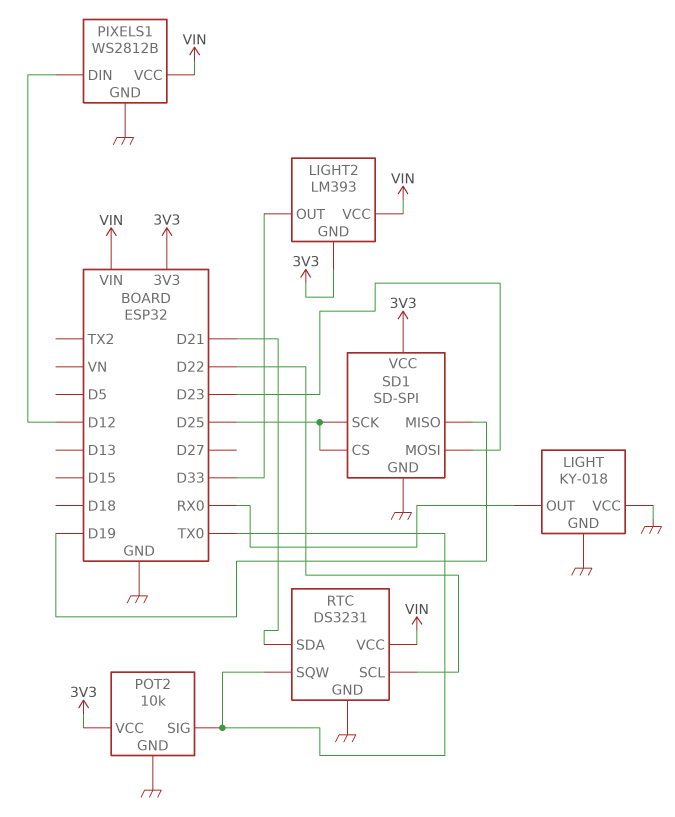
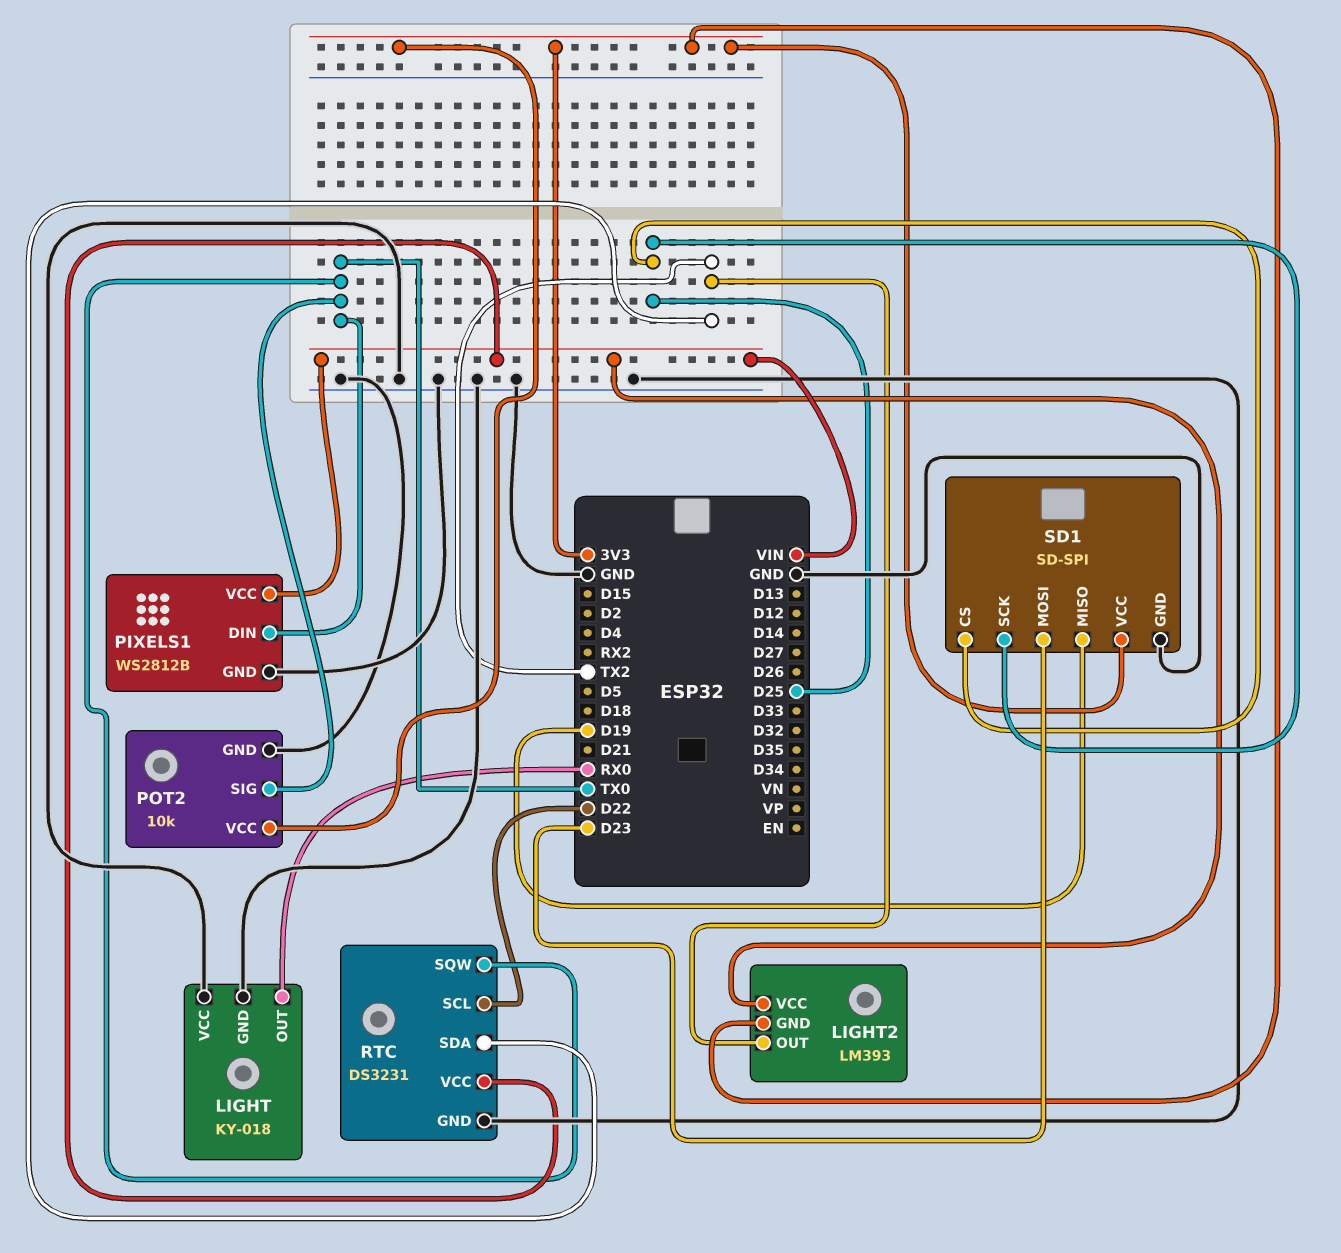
LIGHT2 pin OUT: D33 -> TX2
PIXELS1 pin DIN: D12 -> TX0
RTC pin SDA: D21 -> TX2

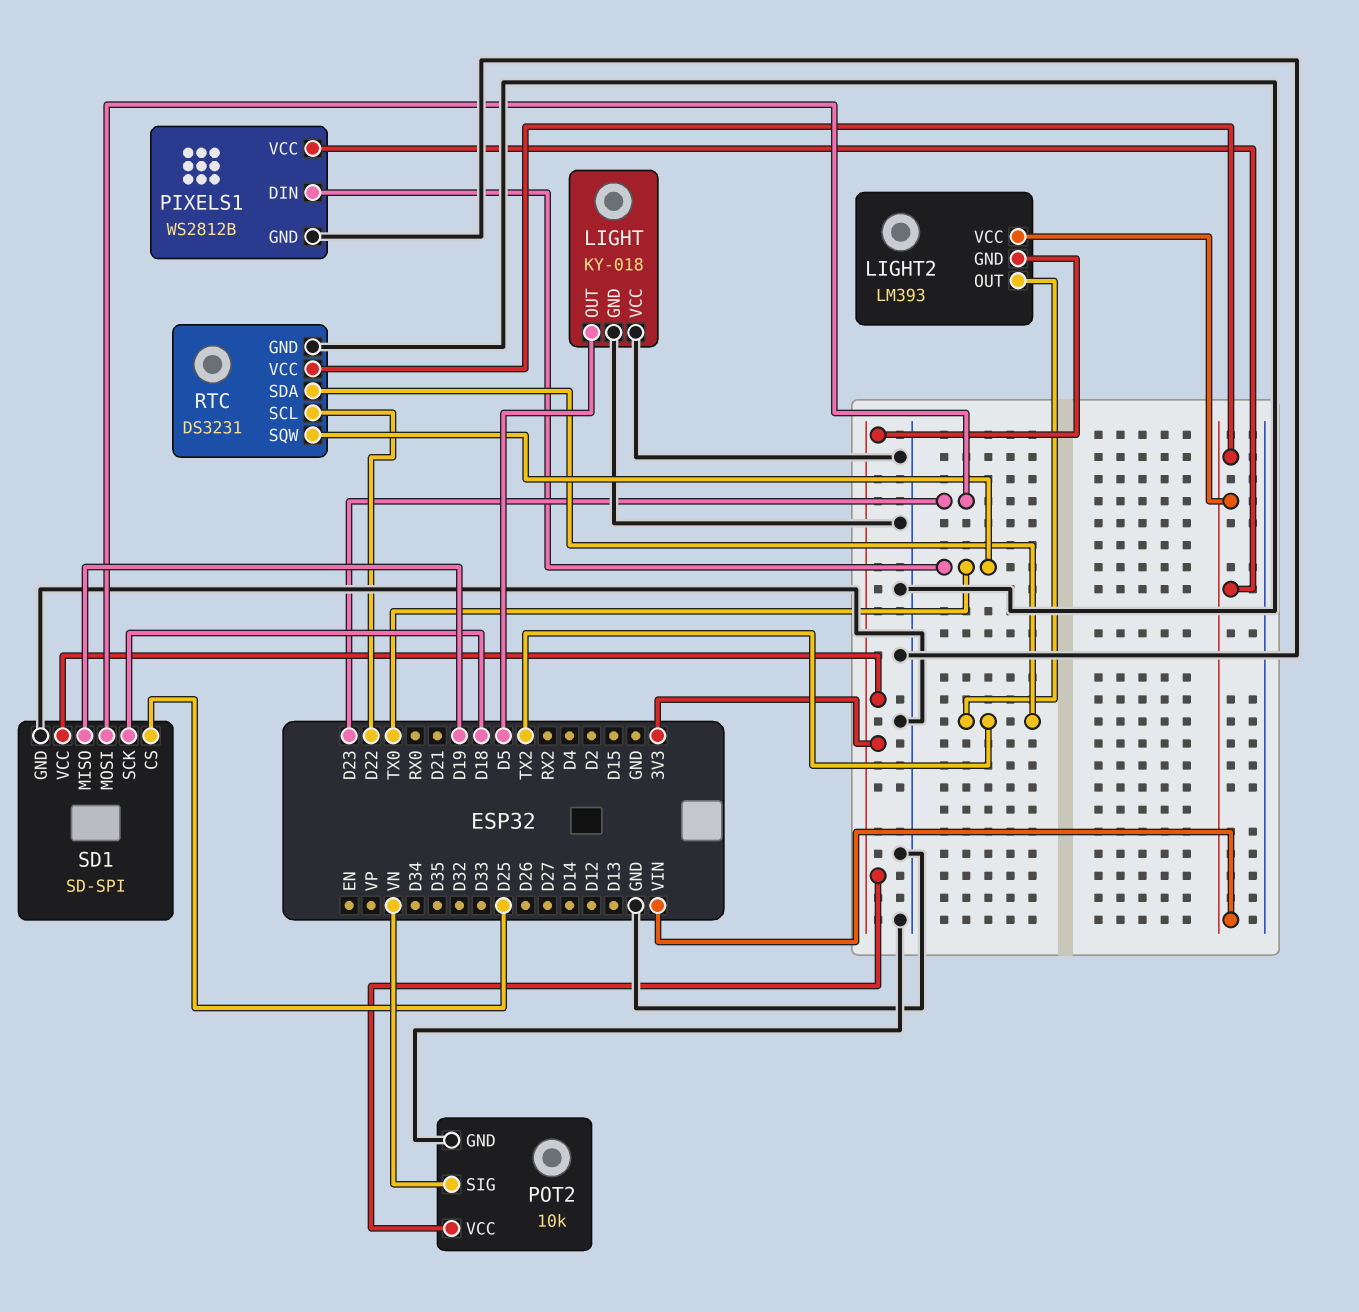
LIGHT pin OUT: RX0 -> D5
POT2 pin SIG: TX0 -> VN
SD1 pin SCK: D25 -> D18

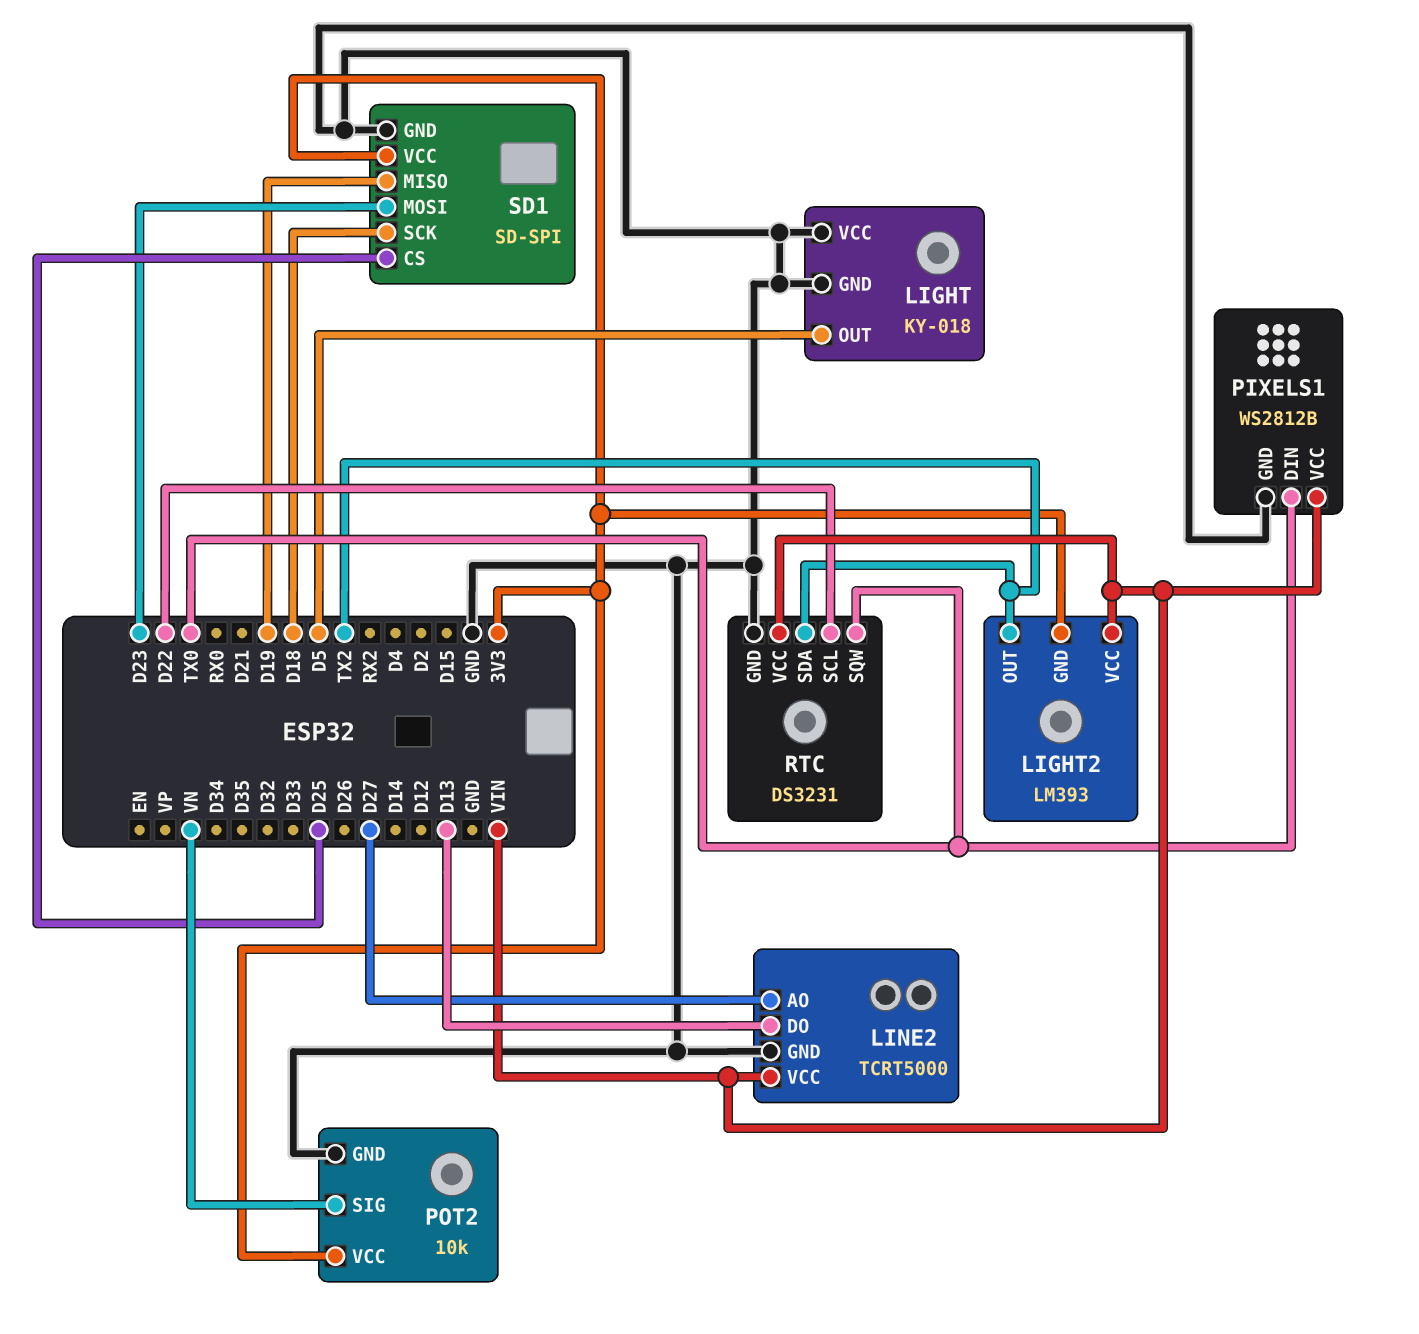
LINE2: none -> TCRT5000
LINE2 pin AO: none -> D27
LINE2 pin DO: none -> D13
LINE2 pin GND: none -> GND
LINE2 pin VCC: none -> VIN

